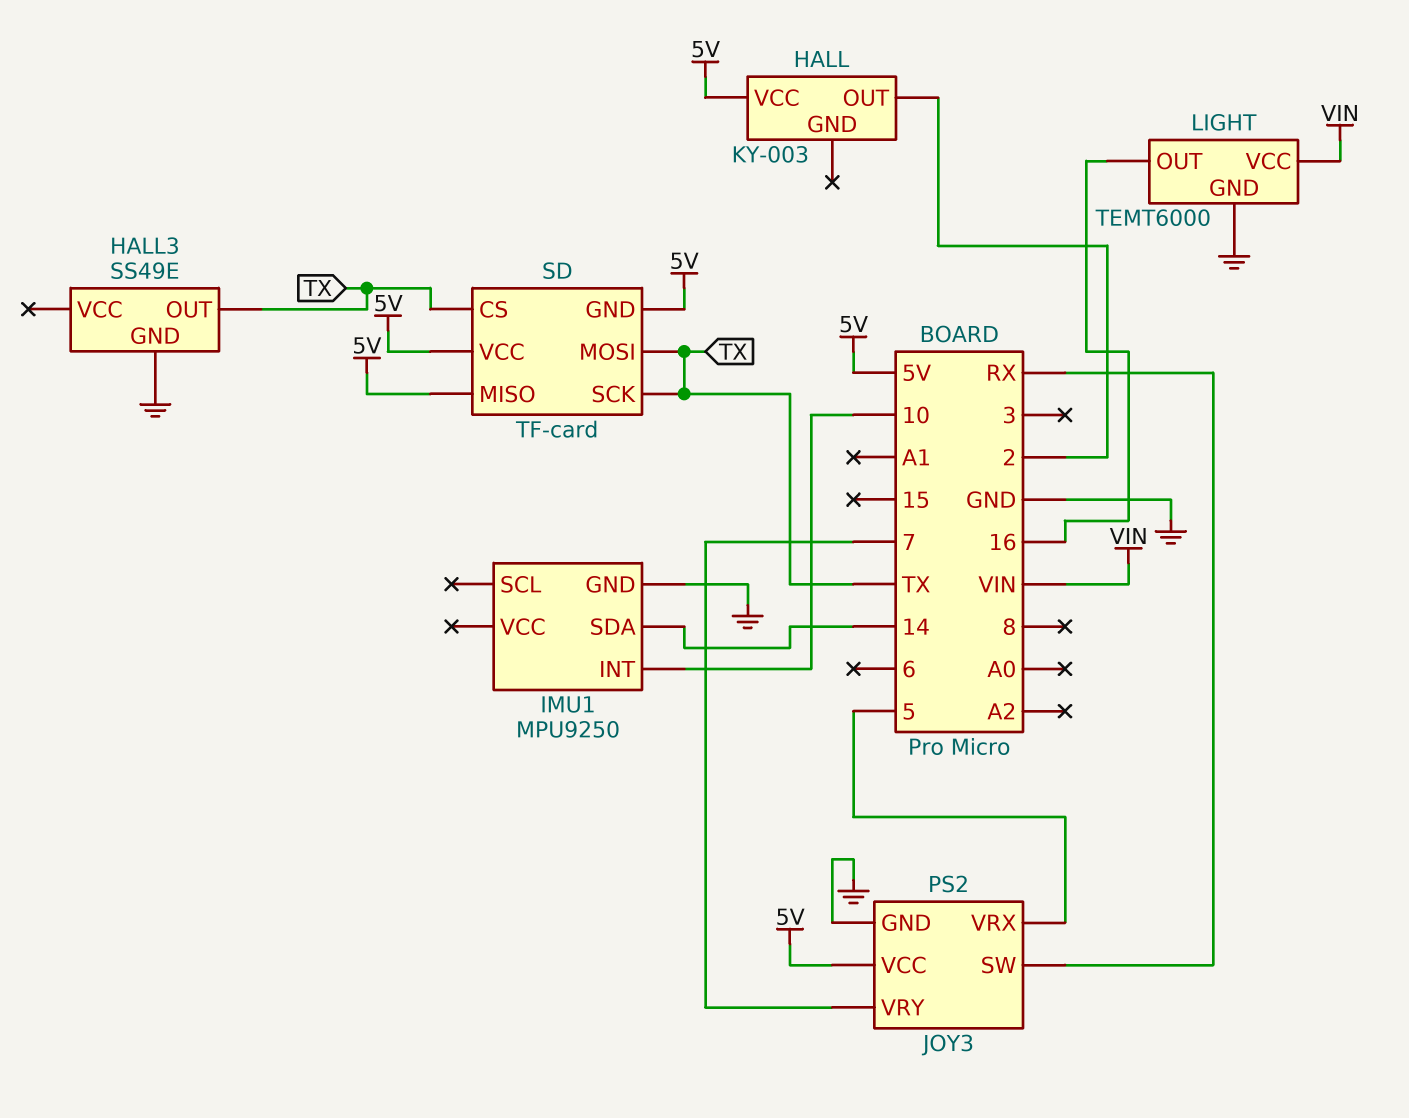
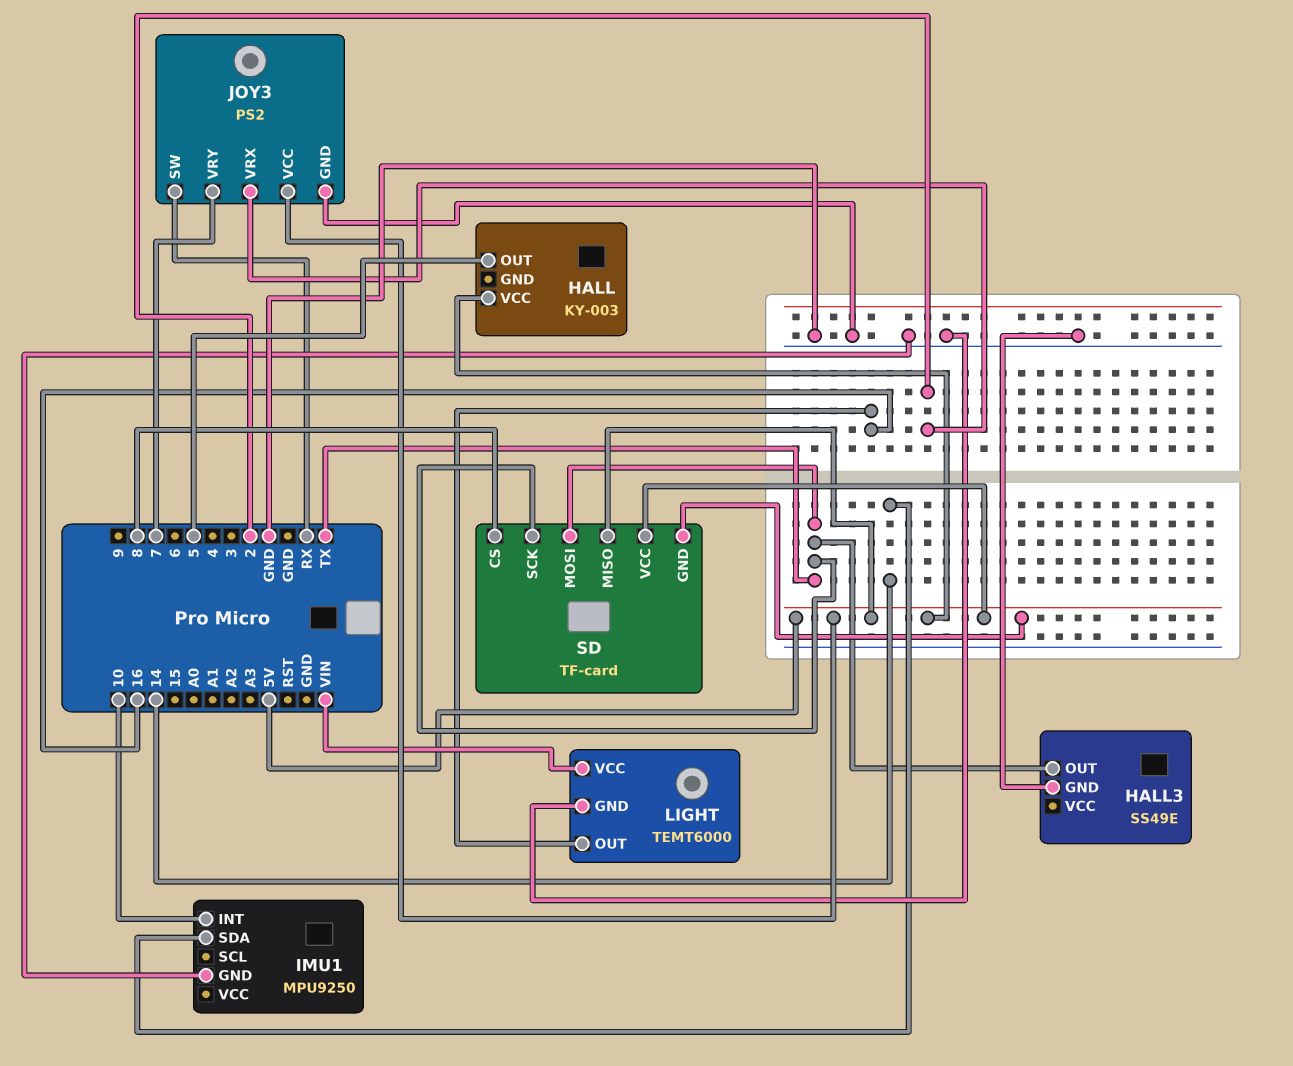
HALL pin OUT: 2 -> 5
JOY3 pin VRX: 5 -> 2
SD pin CS: TX -> 8

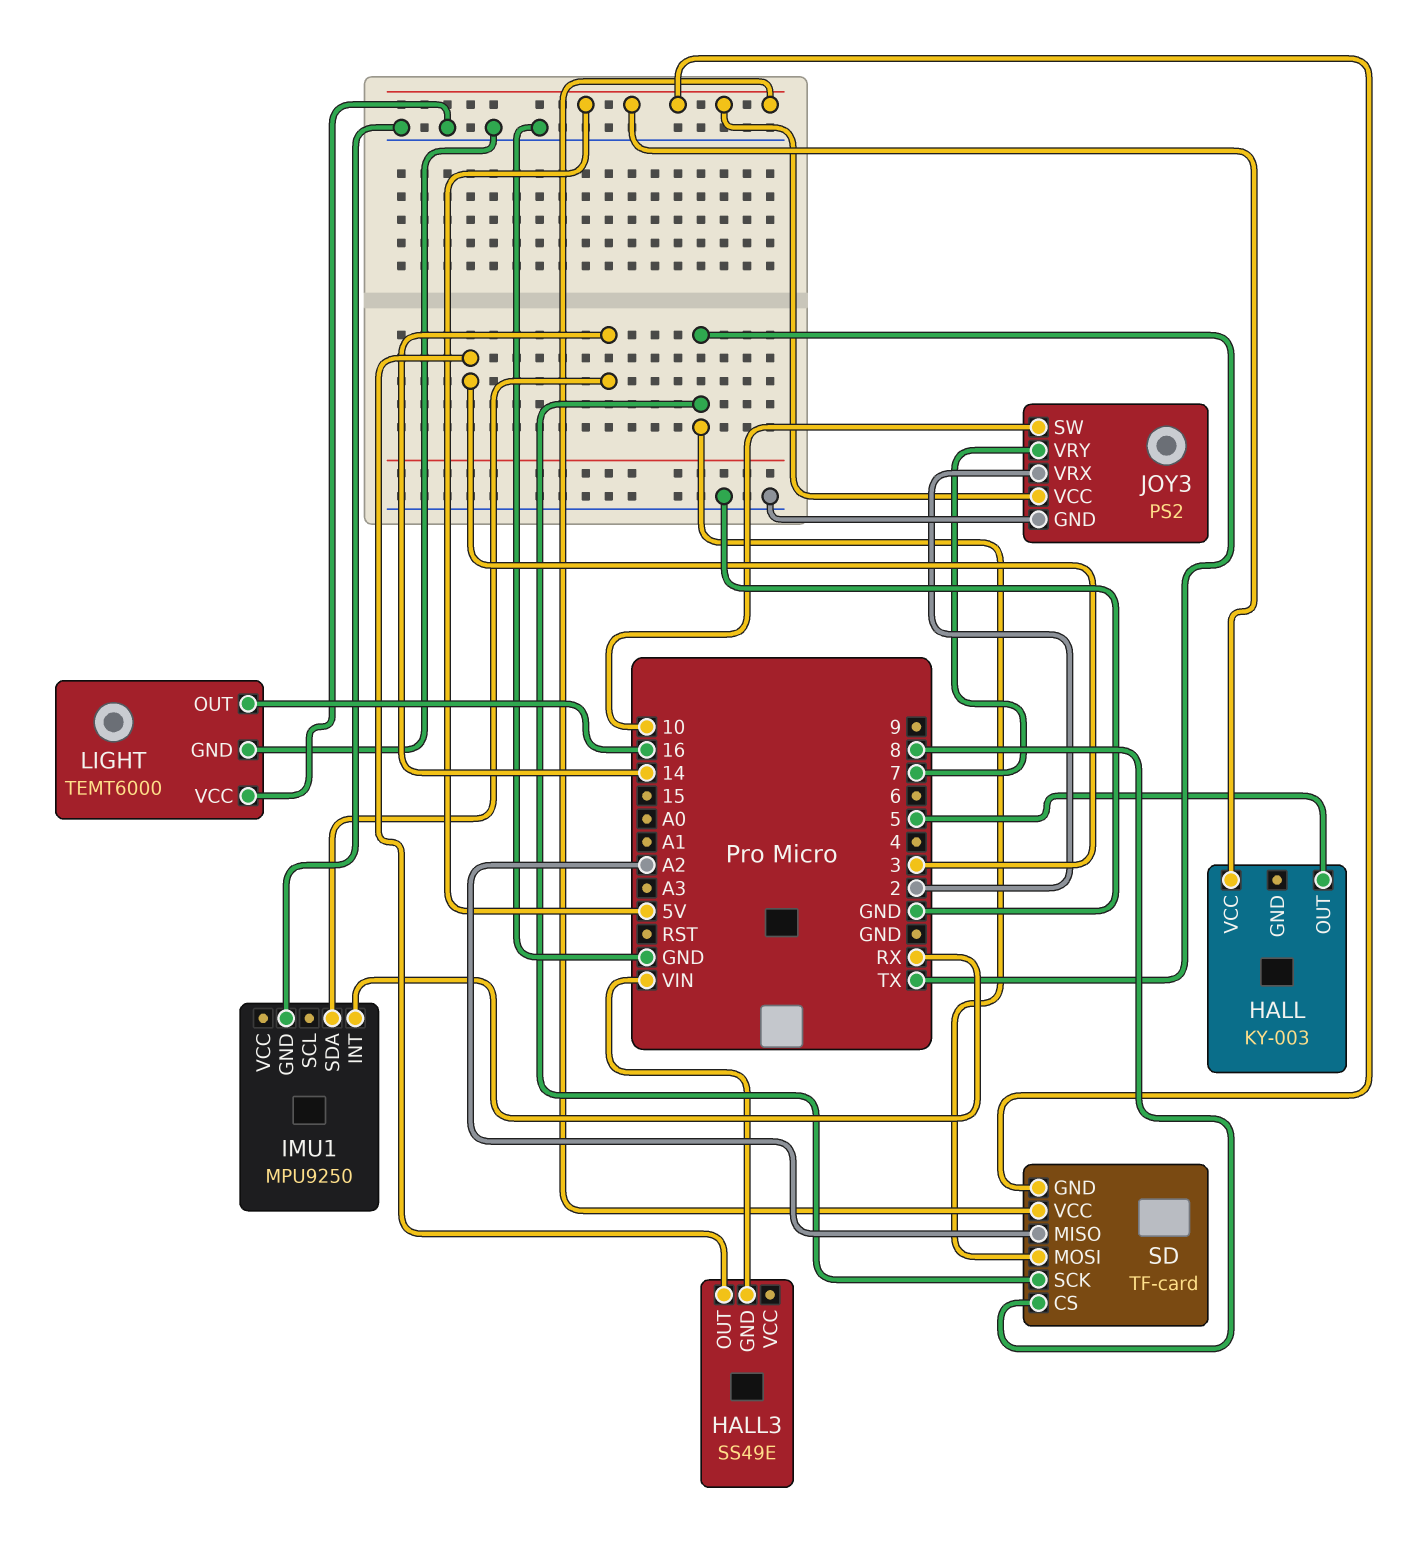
HALL3 pin GND: GND -> VIN
HALL3 pin OUT: TX -> 3
IMU1 pin INT: 10 -> RX
JOY3 pin SW: RX -> 10
LIGHT pin VCC: VIN -> GND
SD pin MISO: 5V -> A2

